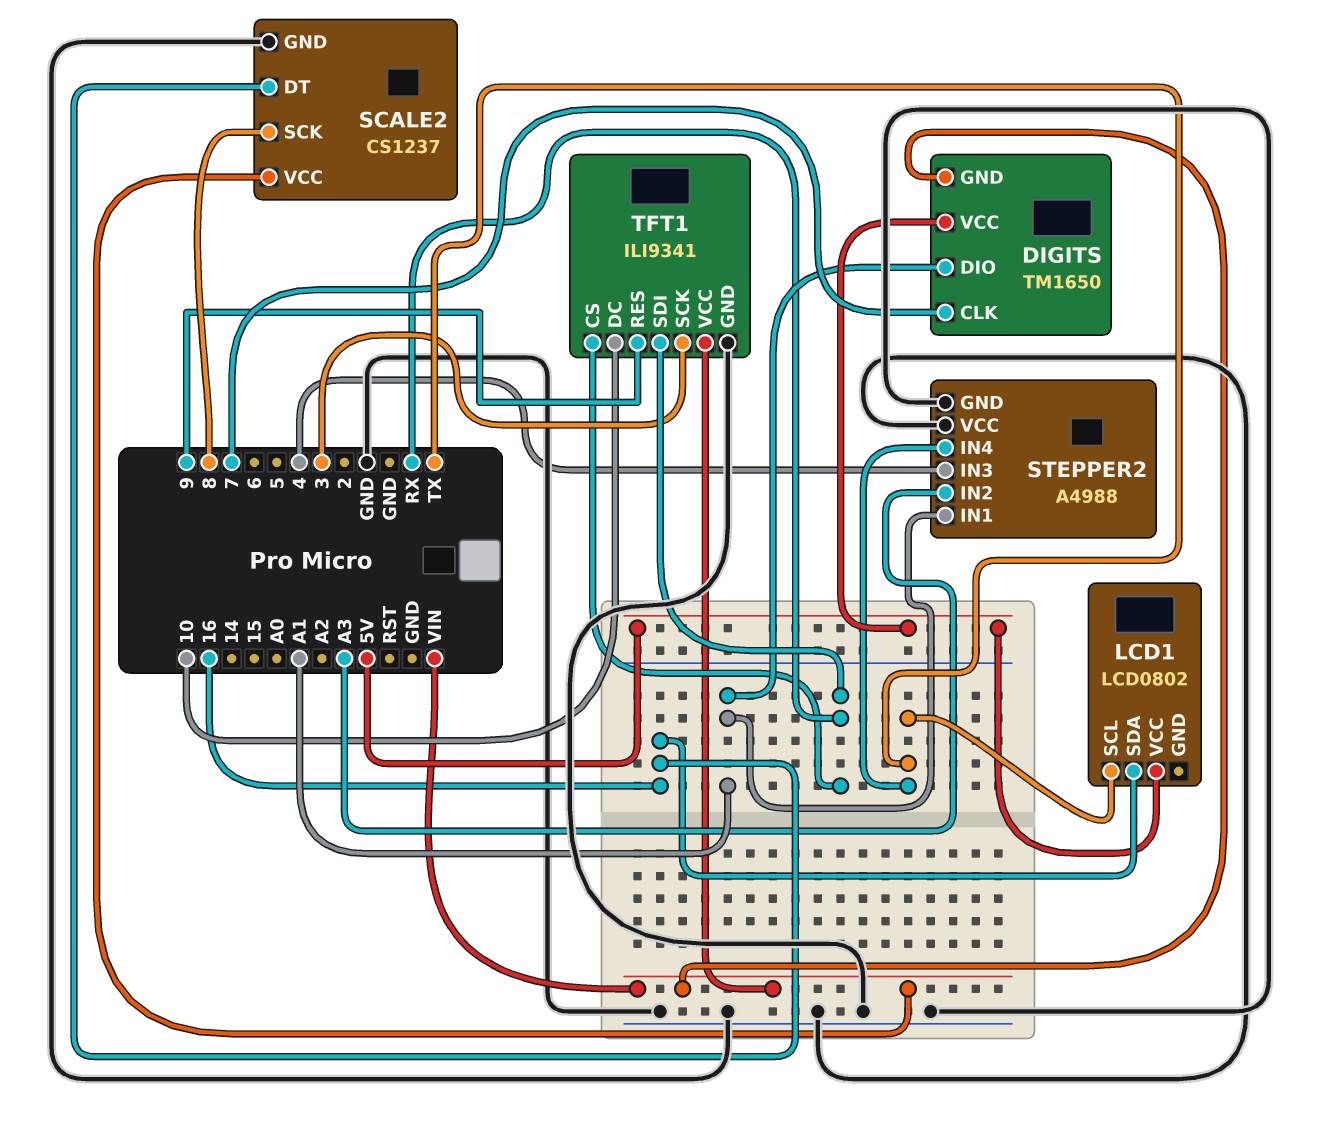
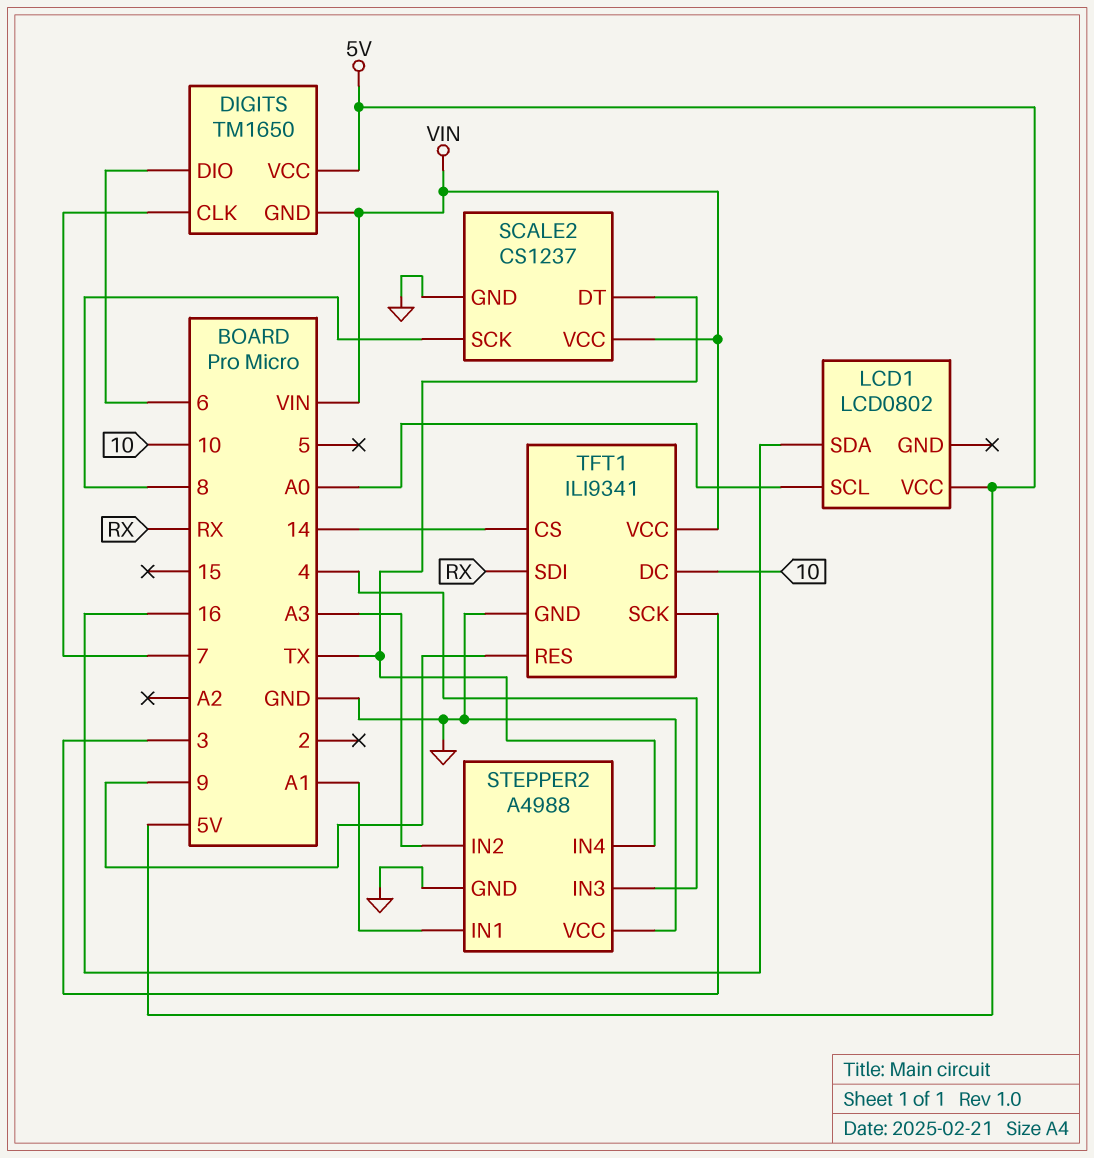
DIGITS pin DIO: A1 -> 6
LCD1 pin SCL: TX -> A0
SCALE2 pin DT: 16 -> TX
TFT1 pin CS: RX -> 14

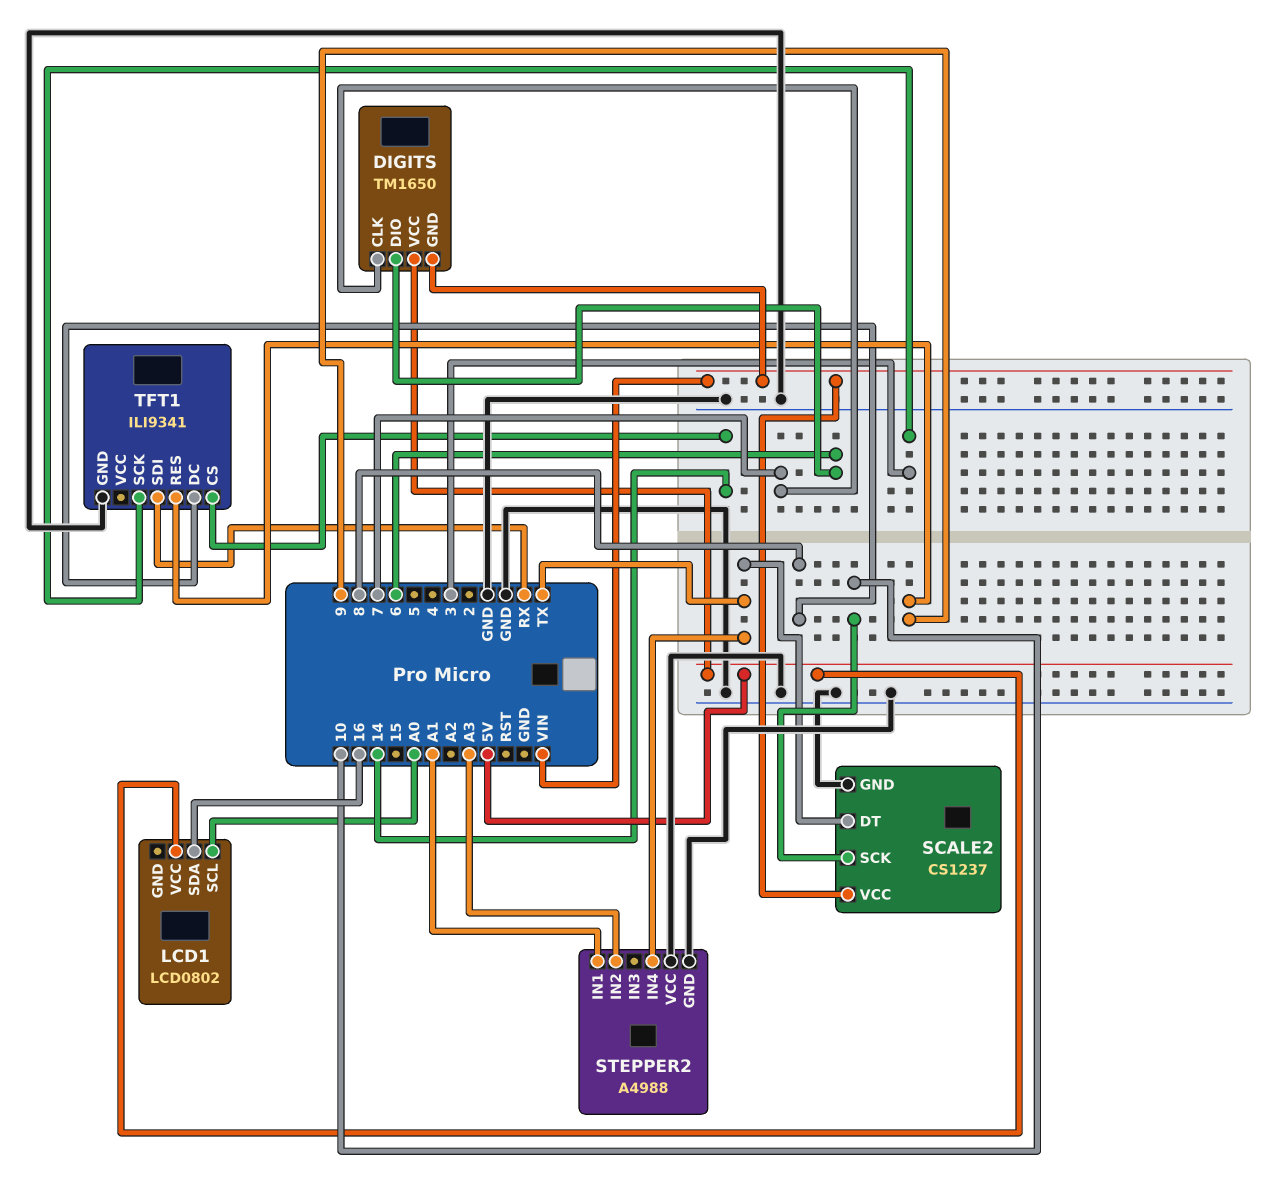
SCALE2 pin SCK: 8 -> 10
STEPPER2 pin IN3: 4 -> none
TFT1 pin DC: 10 -> 8
TFT1 pin VCC: VIN -> none

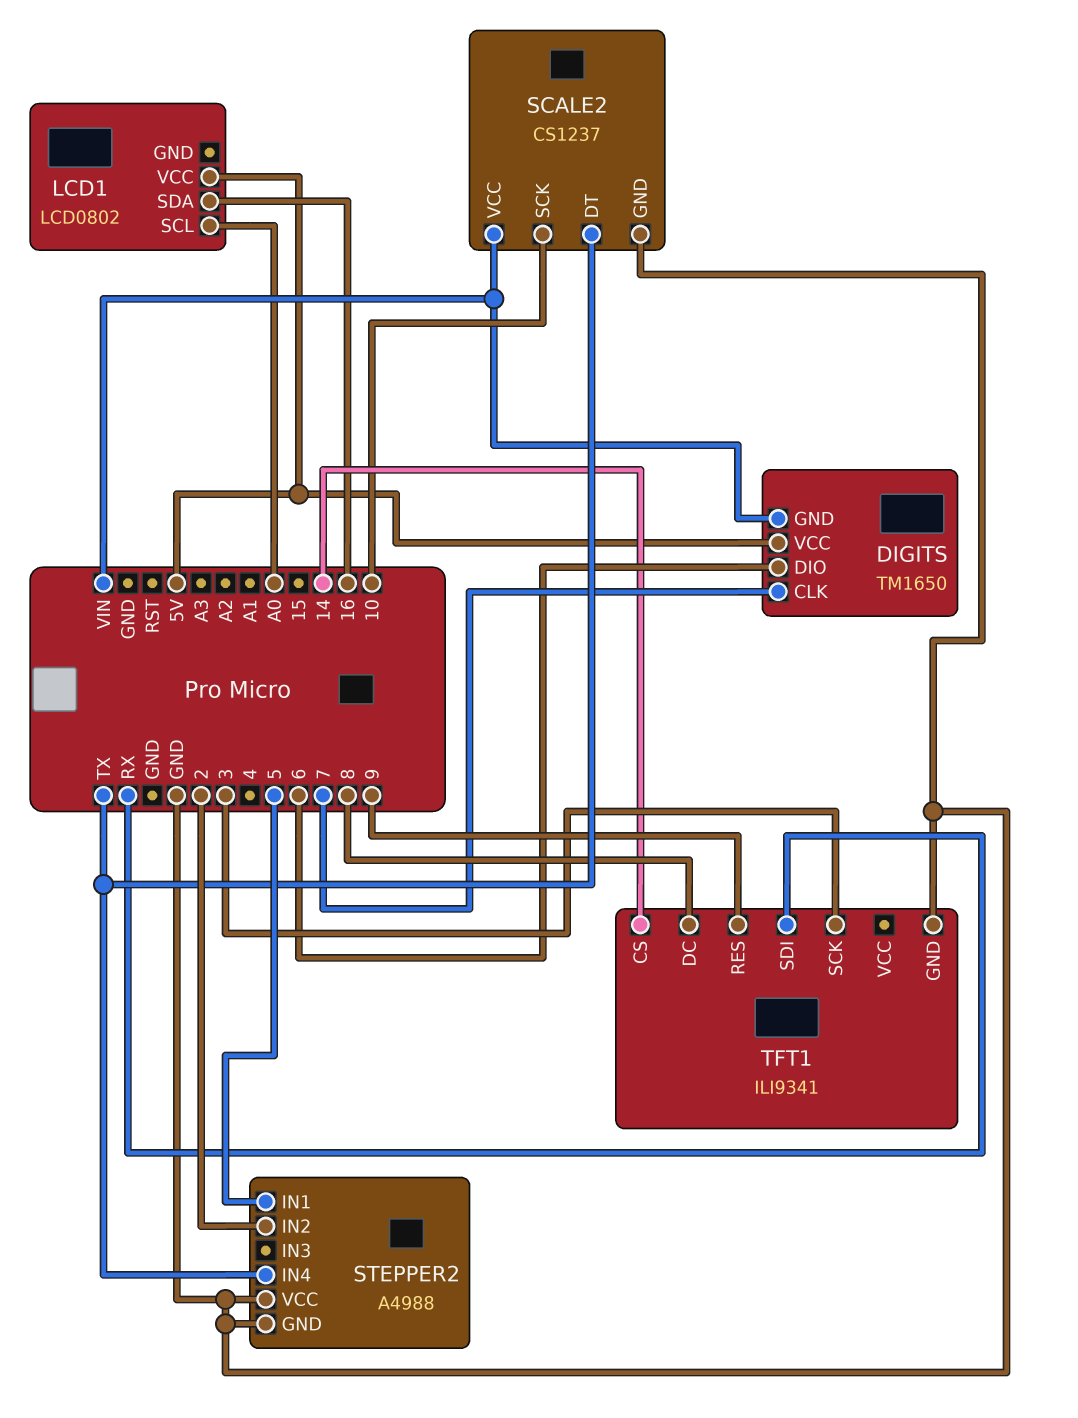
STEPPER2 pin IN1: A1 -> 5
STEPPER2 pin IN2: A3 -> 2

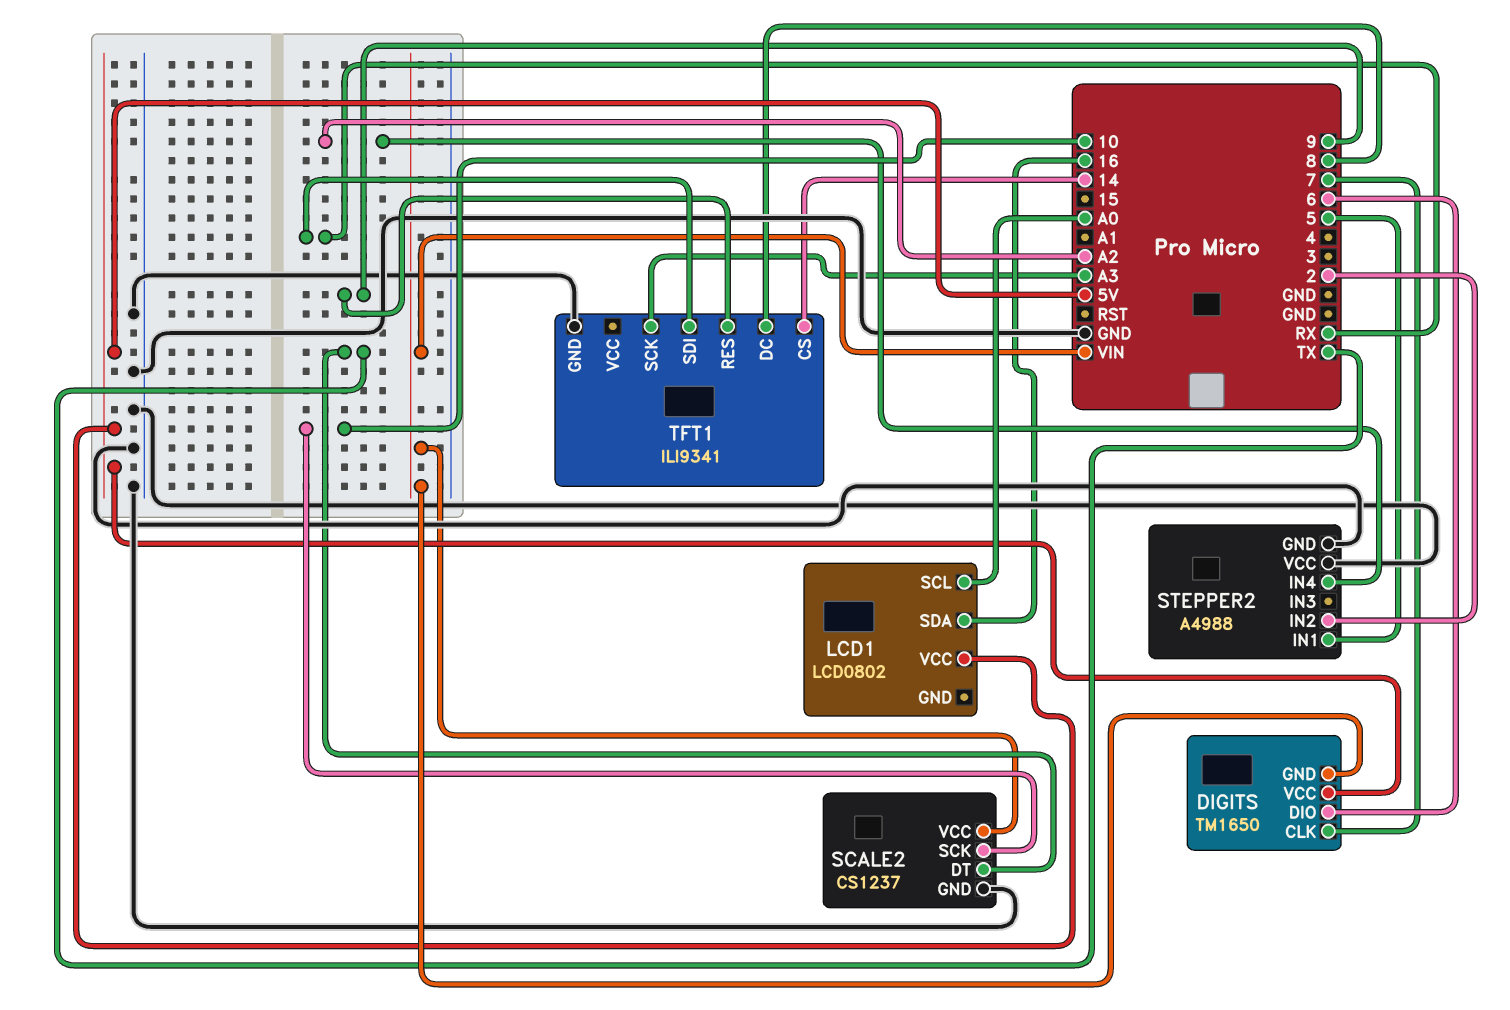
STEPPER2 pin IN4: TX -> A2
TFT1 pin SCK: 3 -> A3

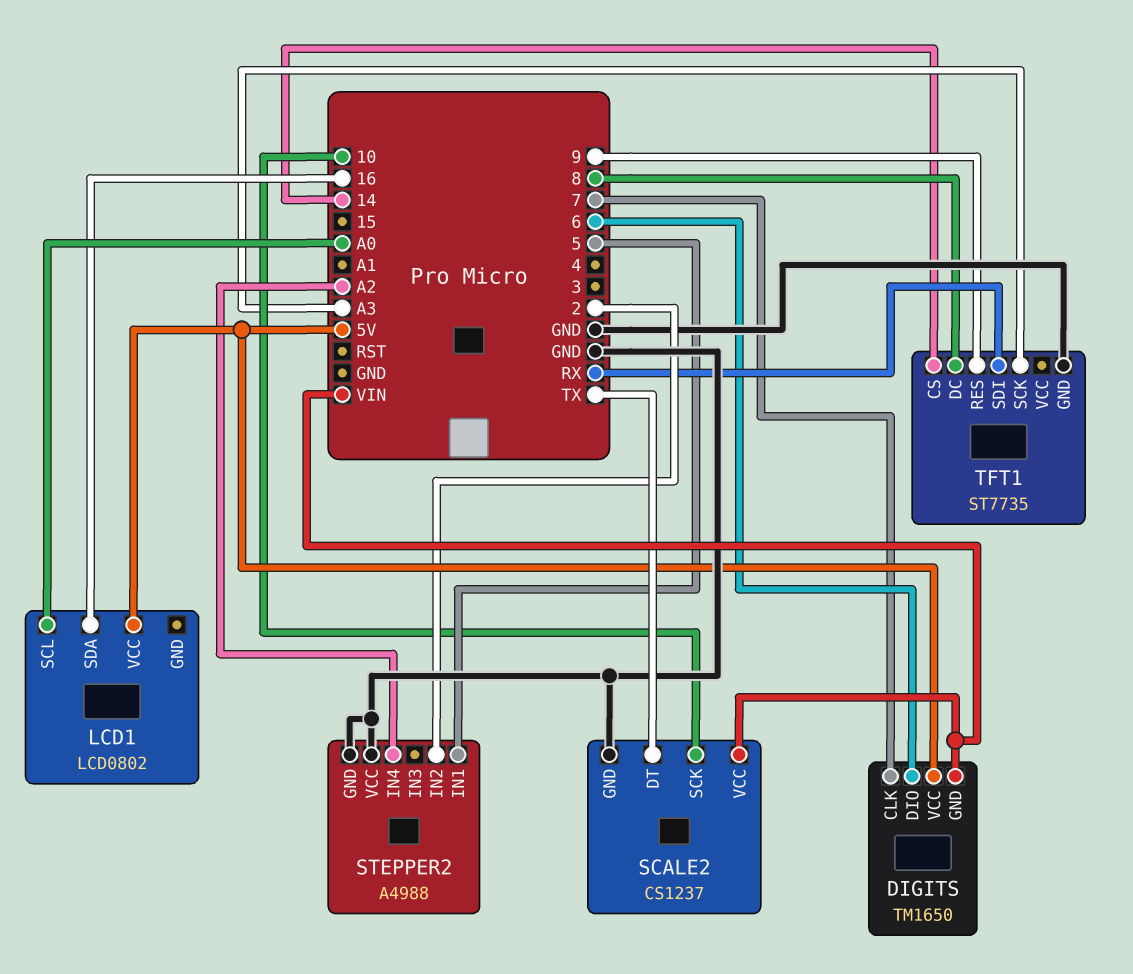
TFT1: ILI9341 -> ST7735

